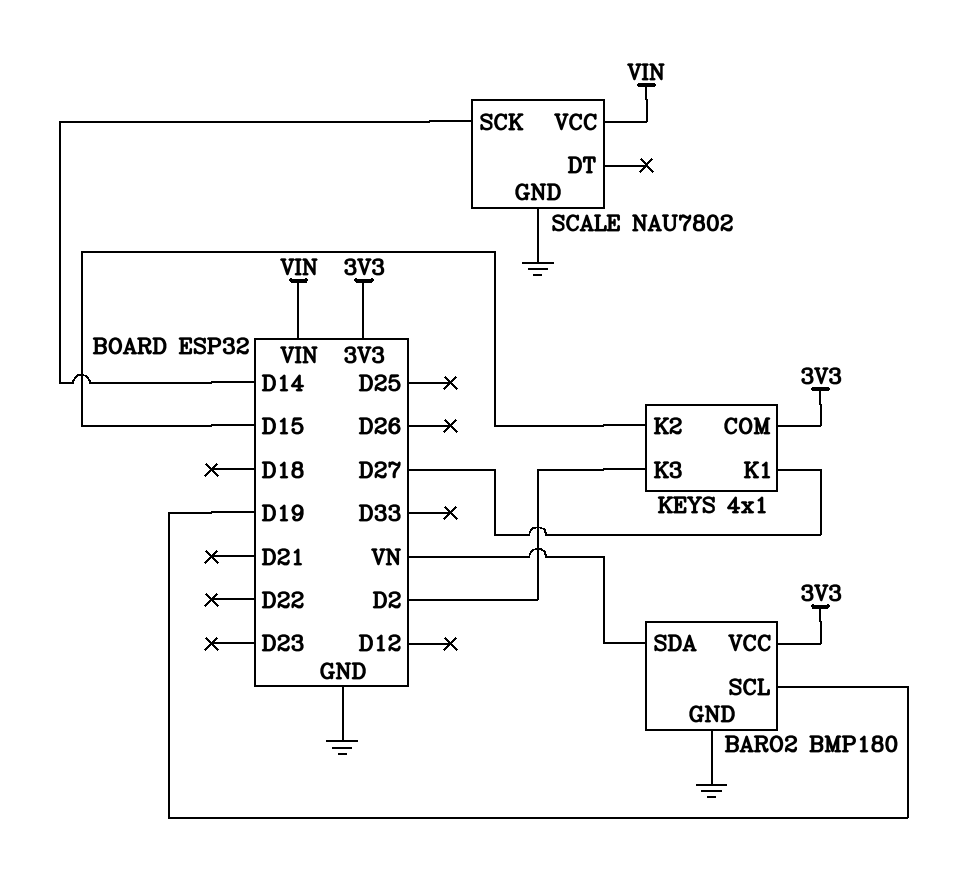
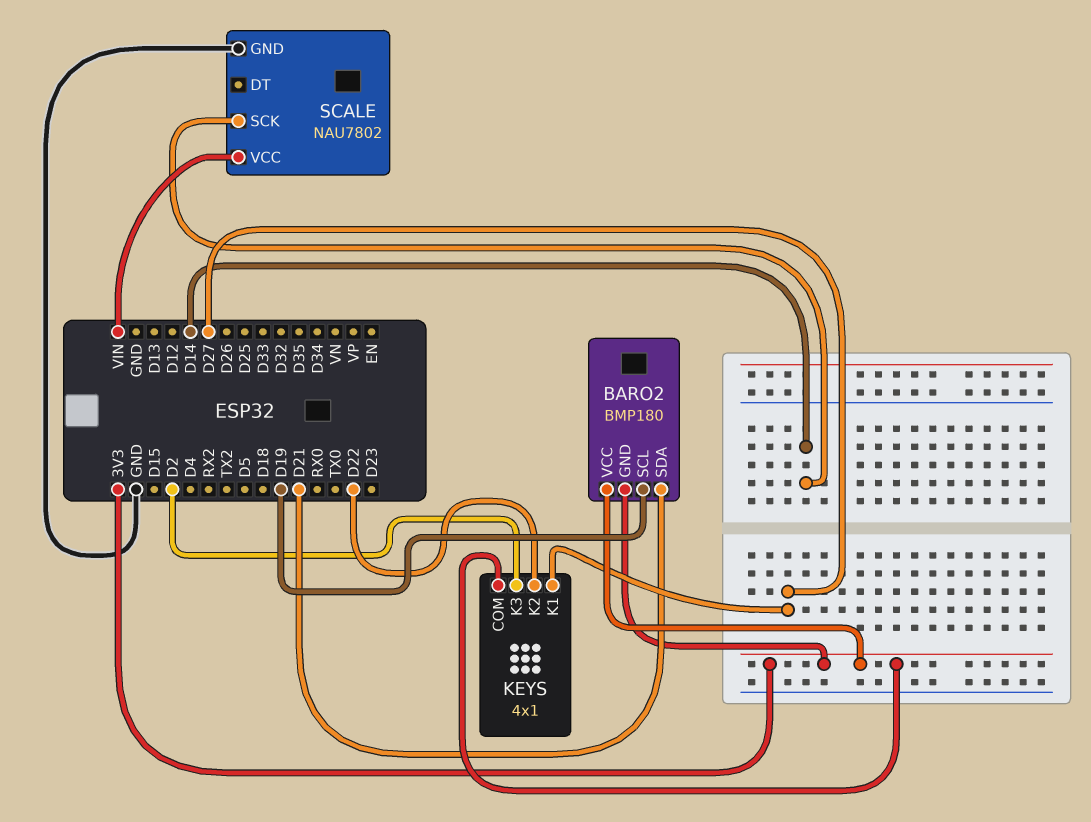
BARO2 pin GND: GND -> 3V3
BARO2 pin SDA: VN -> D21
KEYS pin K2: D15 -> D22

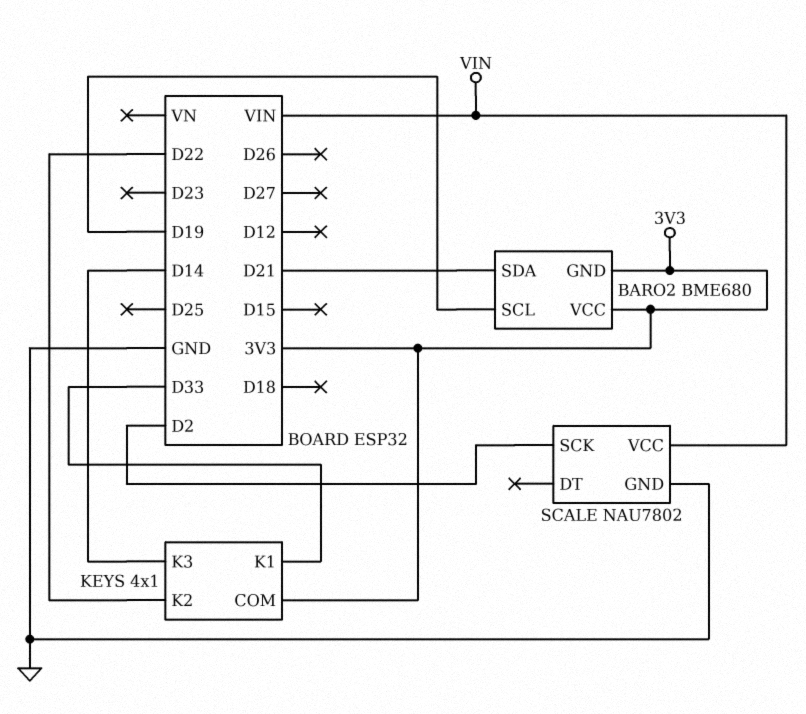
BARO2: BMP180 -> BME680
KEYS pin K1: D27 -> D33
KEYS pin K3: D2 -> D14
SCALE pin SCK: D14 -> D2

